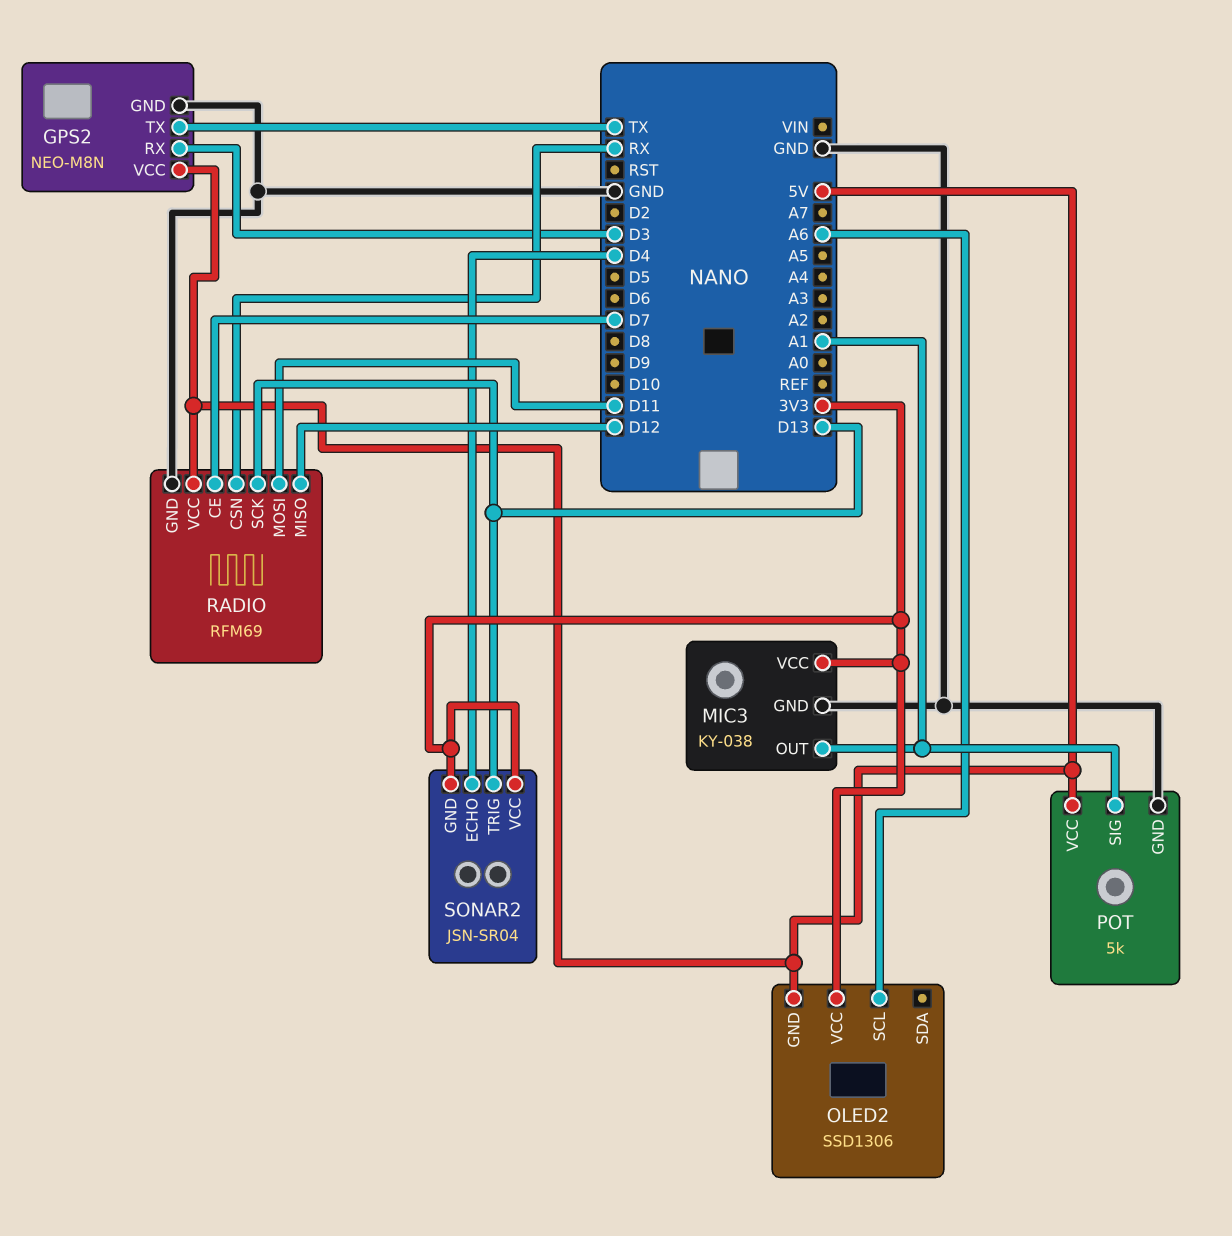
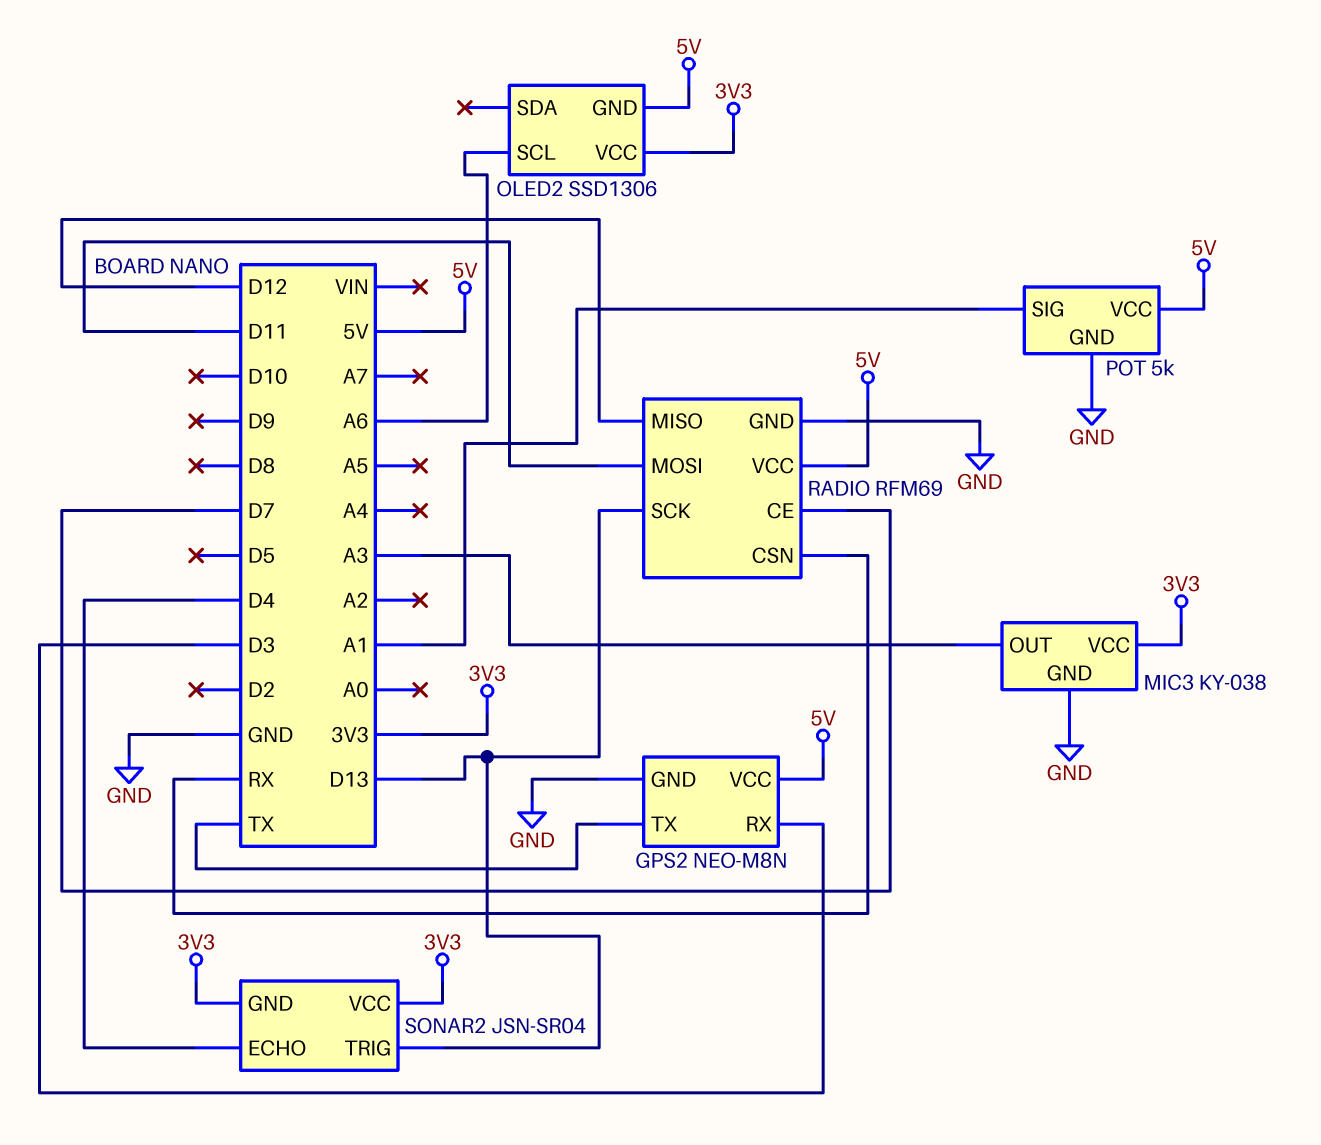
MIC3 pin OUT: A1 -> A3

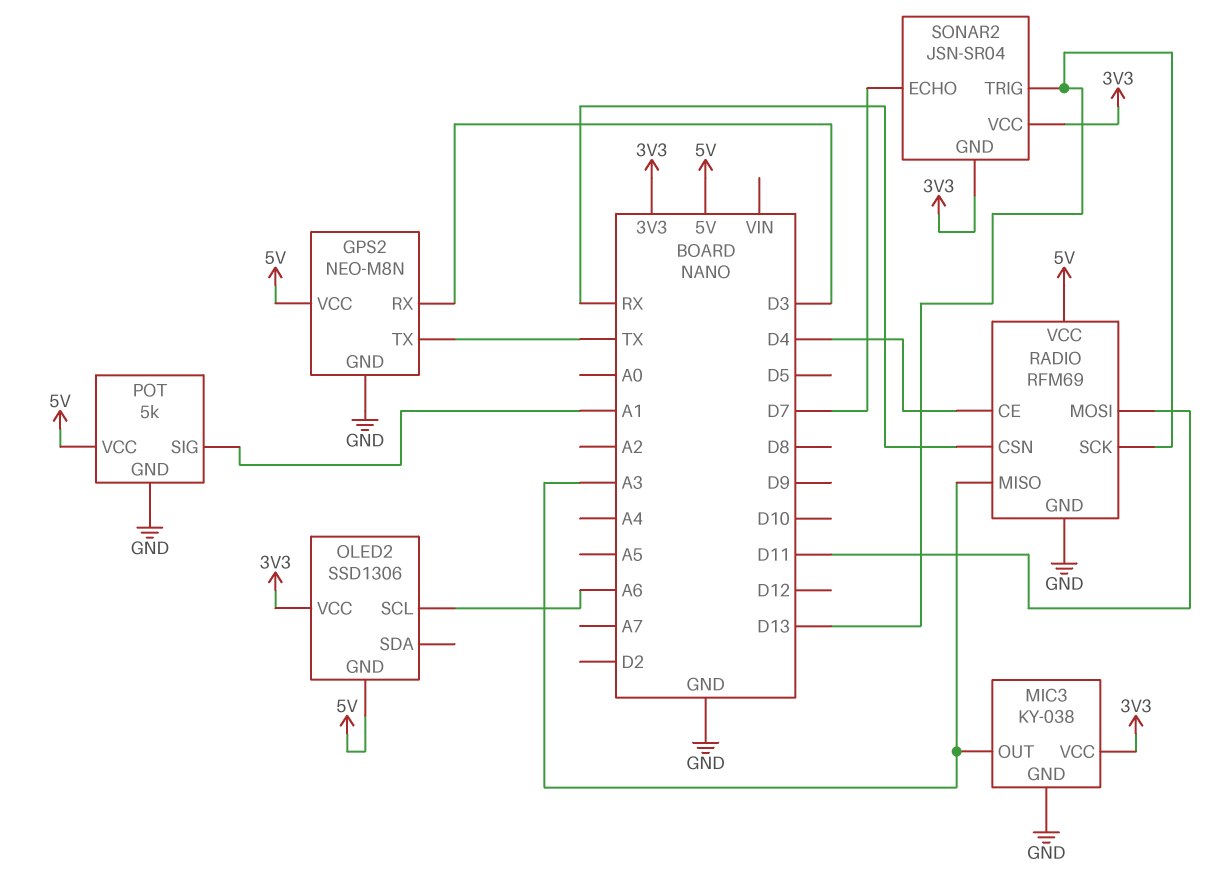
RADIO pin CE: D7 -> D4
RADIO pin MISO: D12 -> A3
SONAR2 pin ECHO: D4 -> D7

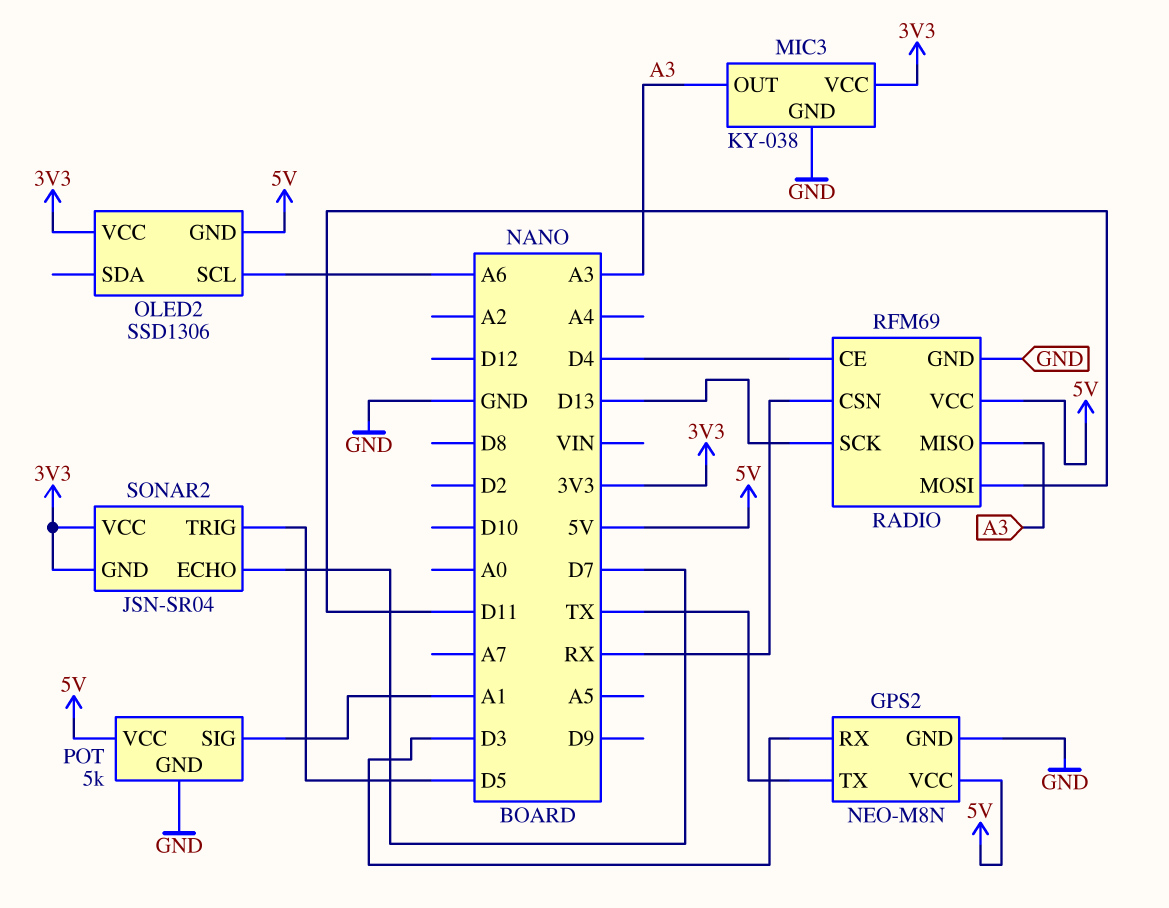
SONAR2 pin TRIG: D13 -> D5

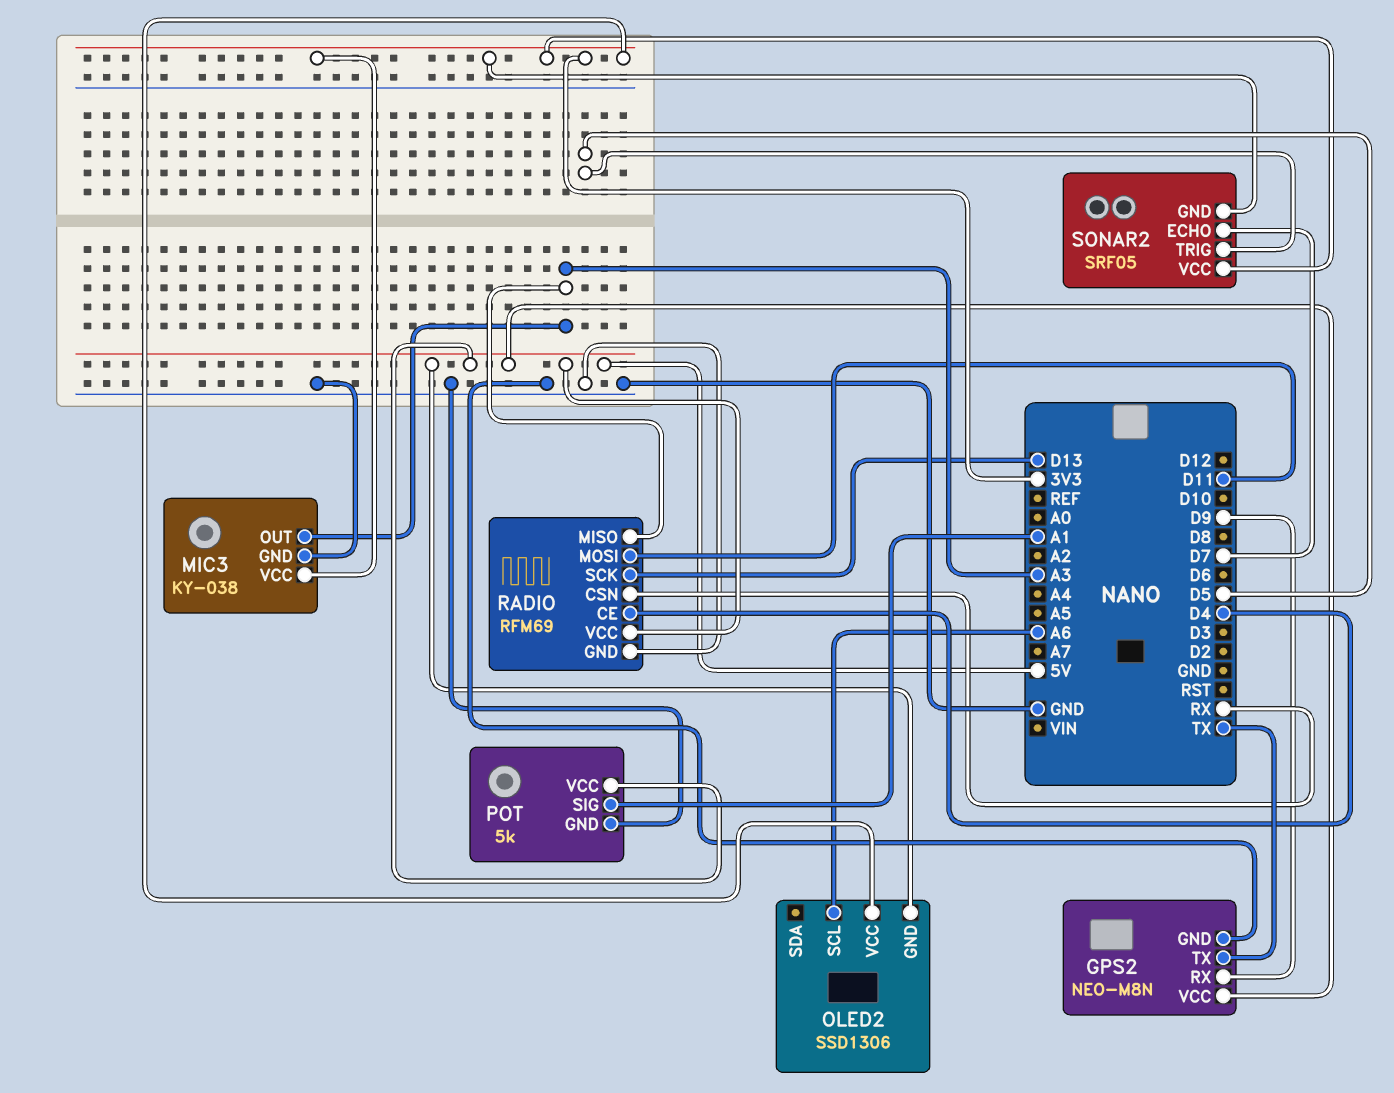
GPS2 pin RX: D3 -> D9
SONAR2: JSN-SR04 -> SRF05

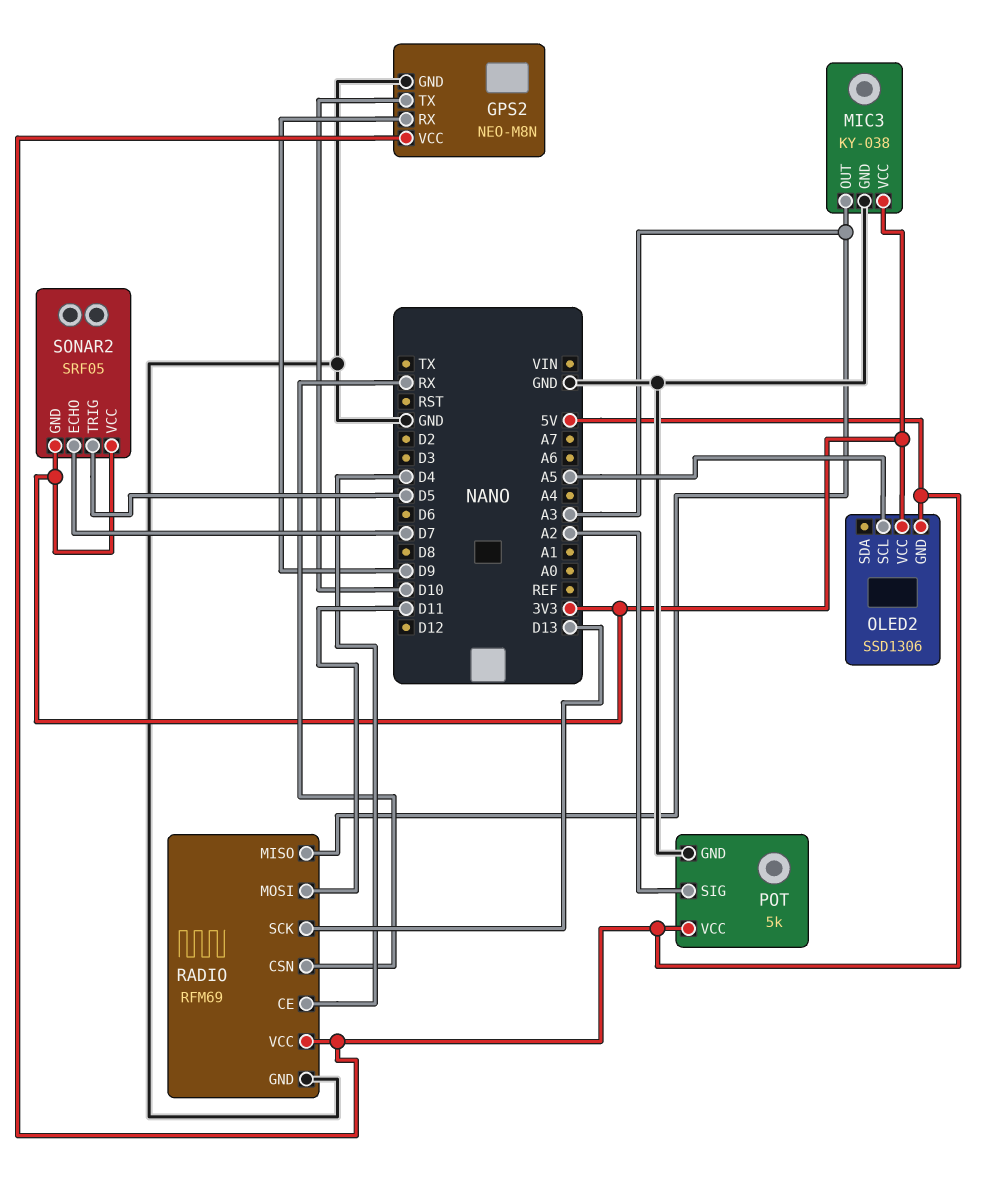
GPS2 pin TX: TX -> D10
OLED2 pin SCL: A6 -> A5
POT pin SIG: A1 -> A2

